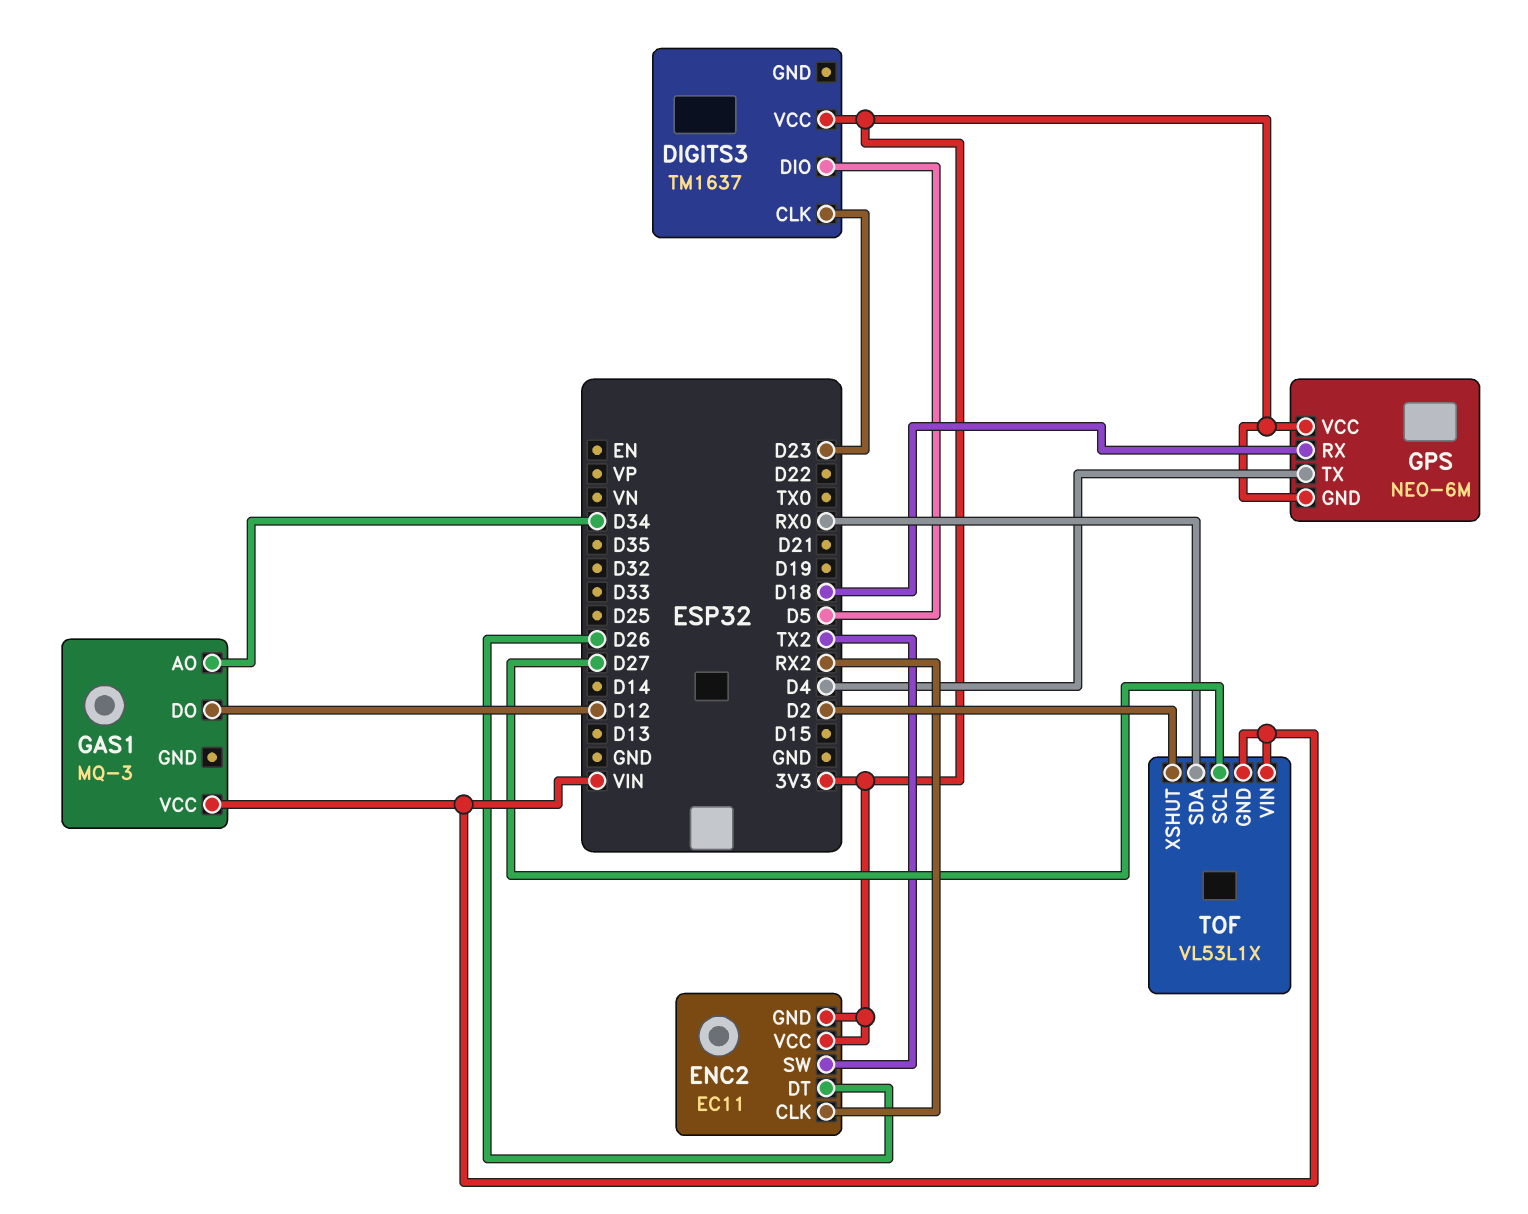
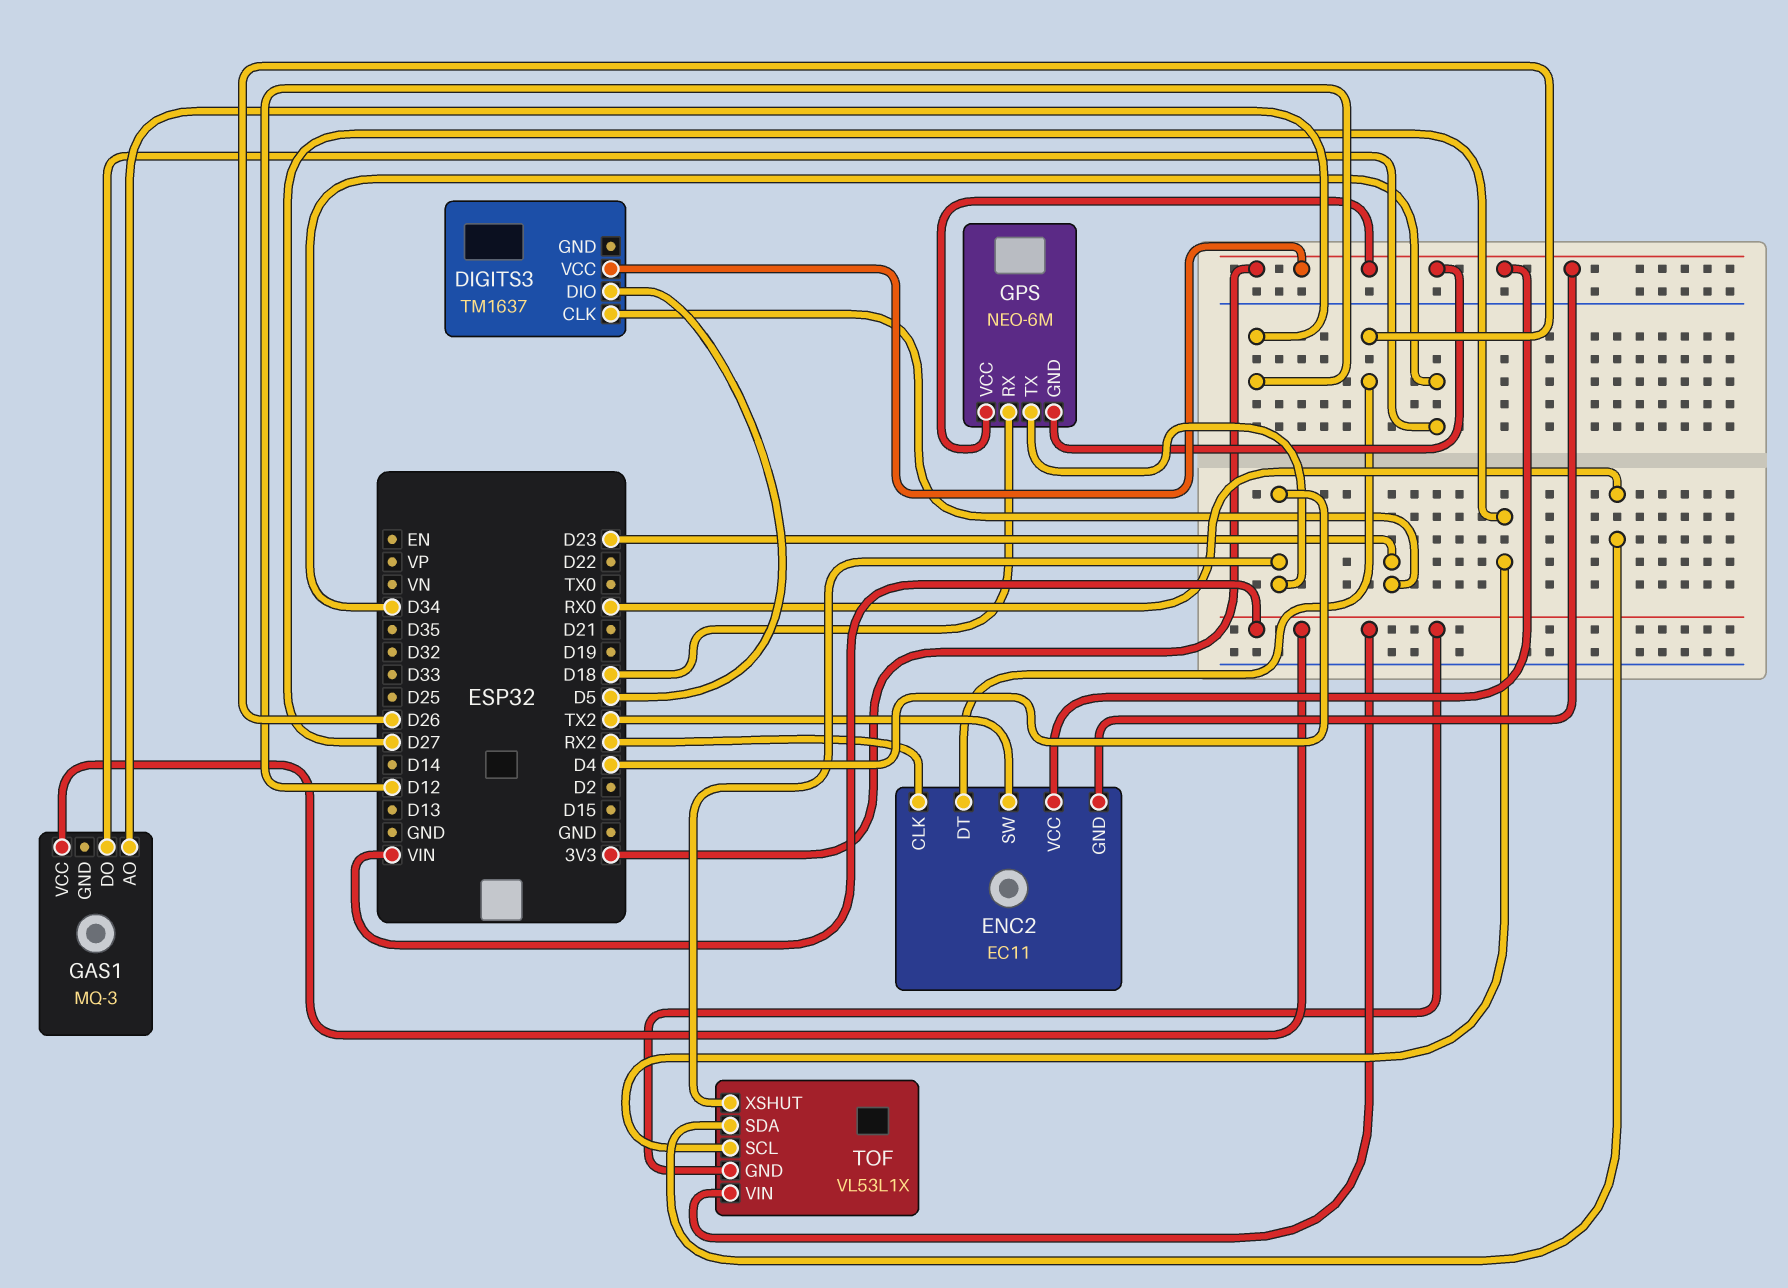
GAS1 pin AO: D34 -> D12
GAS1 pin DO: D12 -> D34
TOF pin XSHUT: D2 -> D4

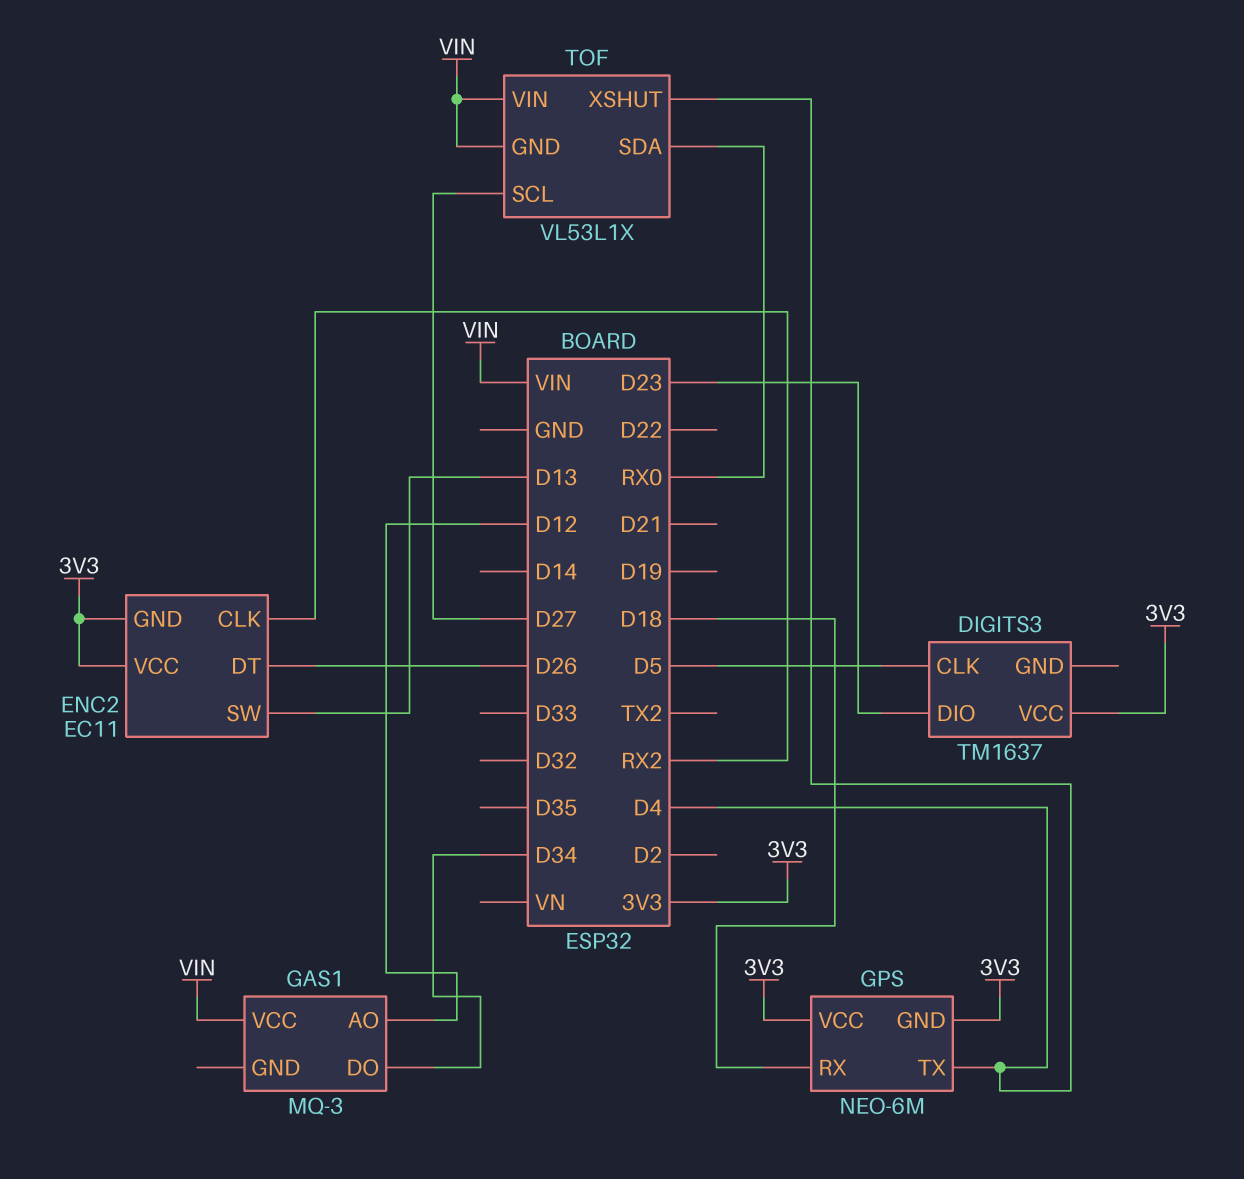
DIGITS3 pin CLK: D23 -> D5
DIGITS3 pin DIO: D5 -> D23
ENC2 pin SW: TX2 -> D13

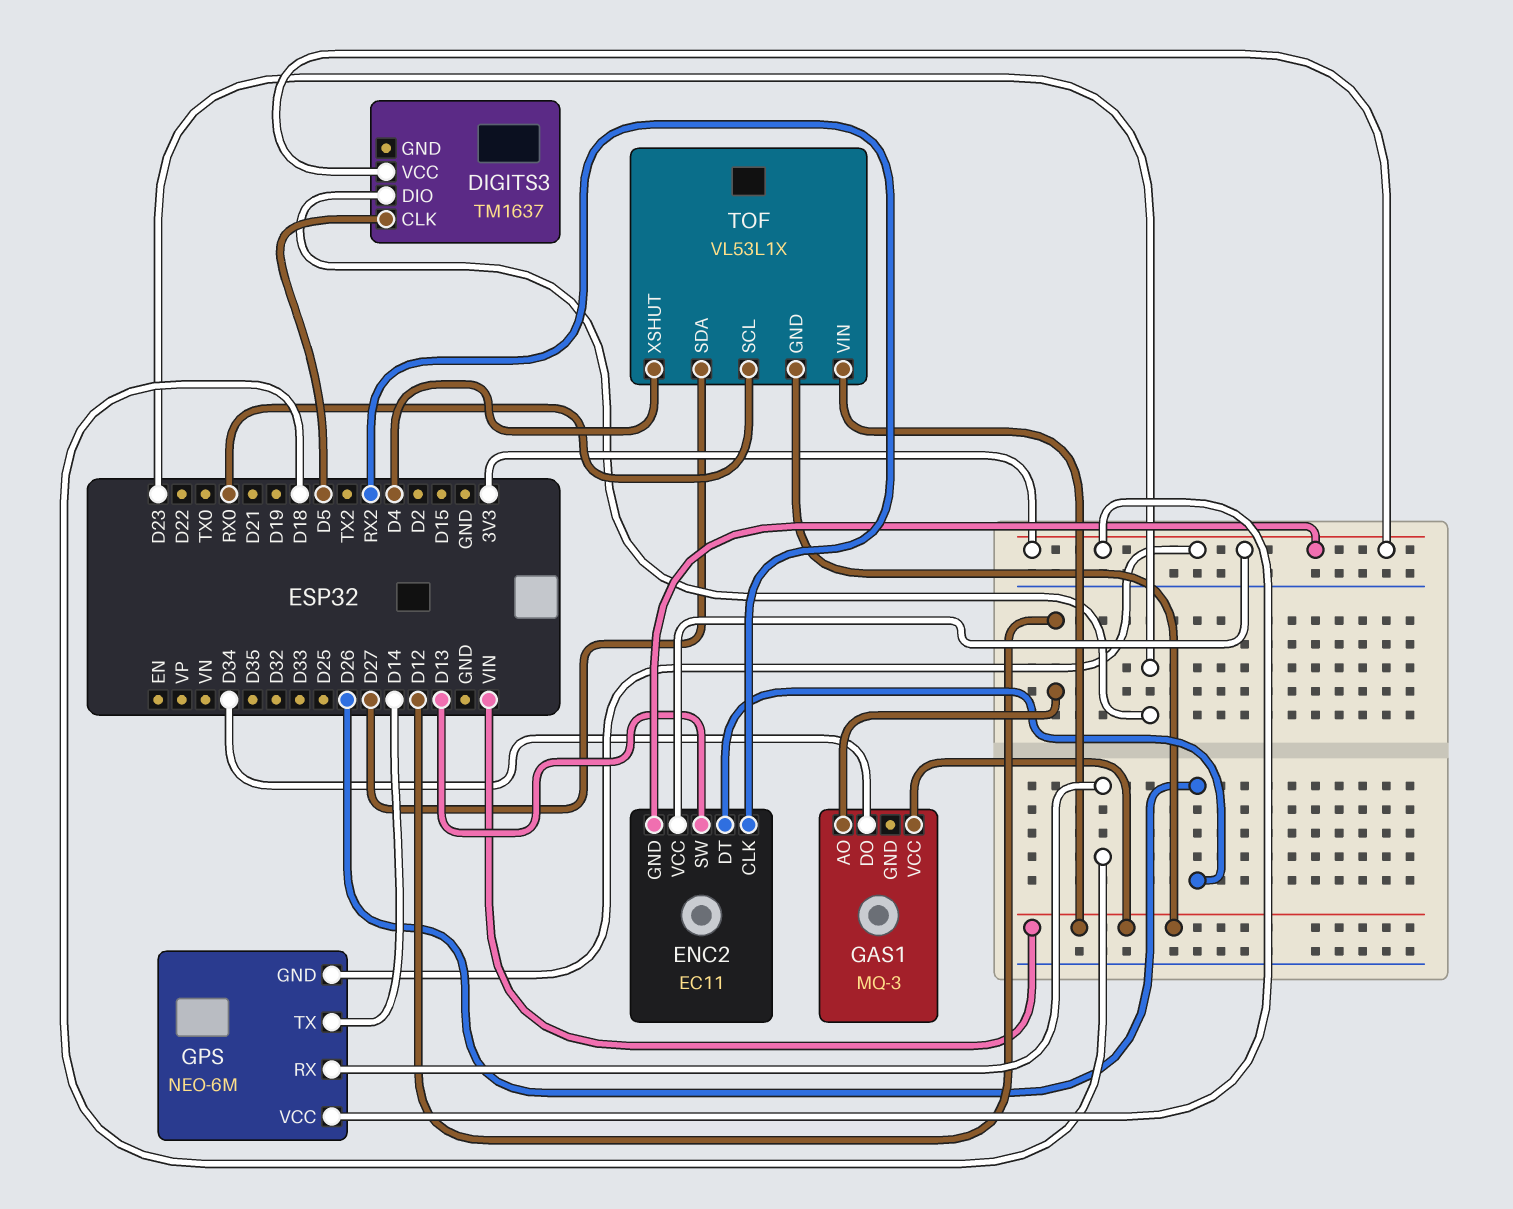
GPS pin TX: D4 -> D14
TOF pin SCL: D27 -> RX0
TOF pin SDA: RX0 -> D27

